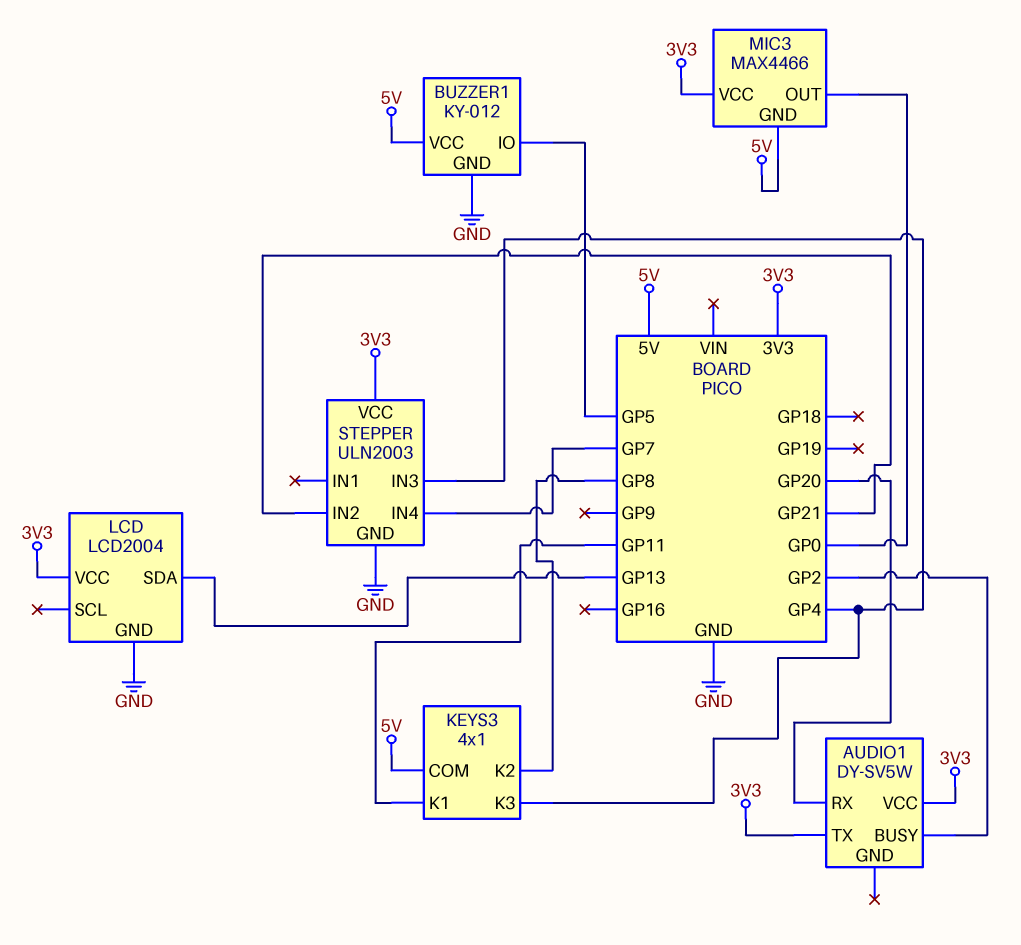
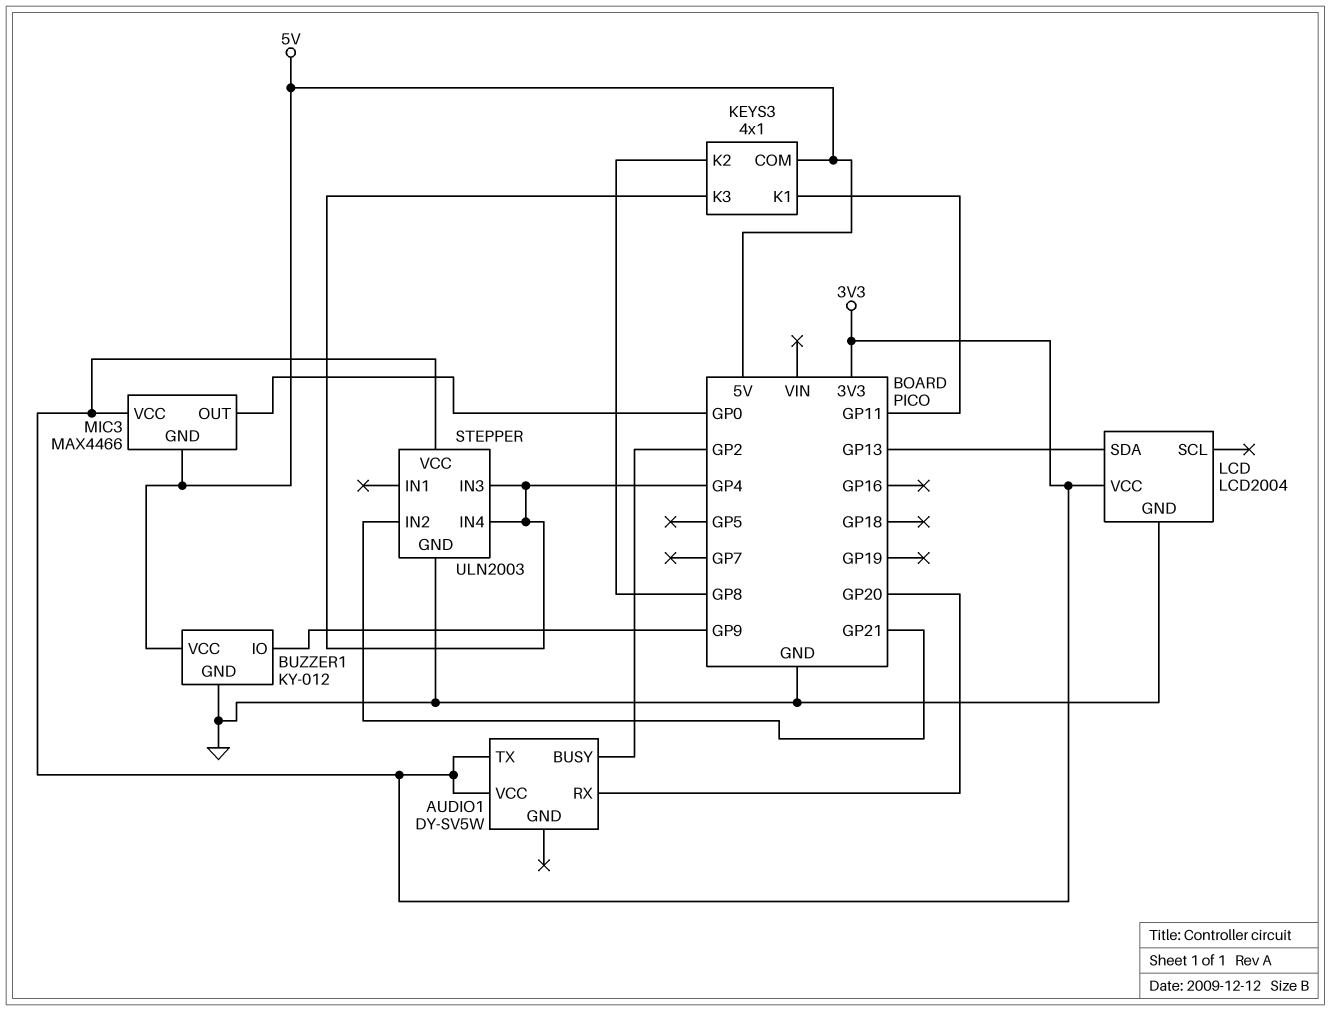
BUZZER1 pin IO: GP5 -> GP9
STEPPER pin IN4: GP7 -> GP4

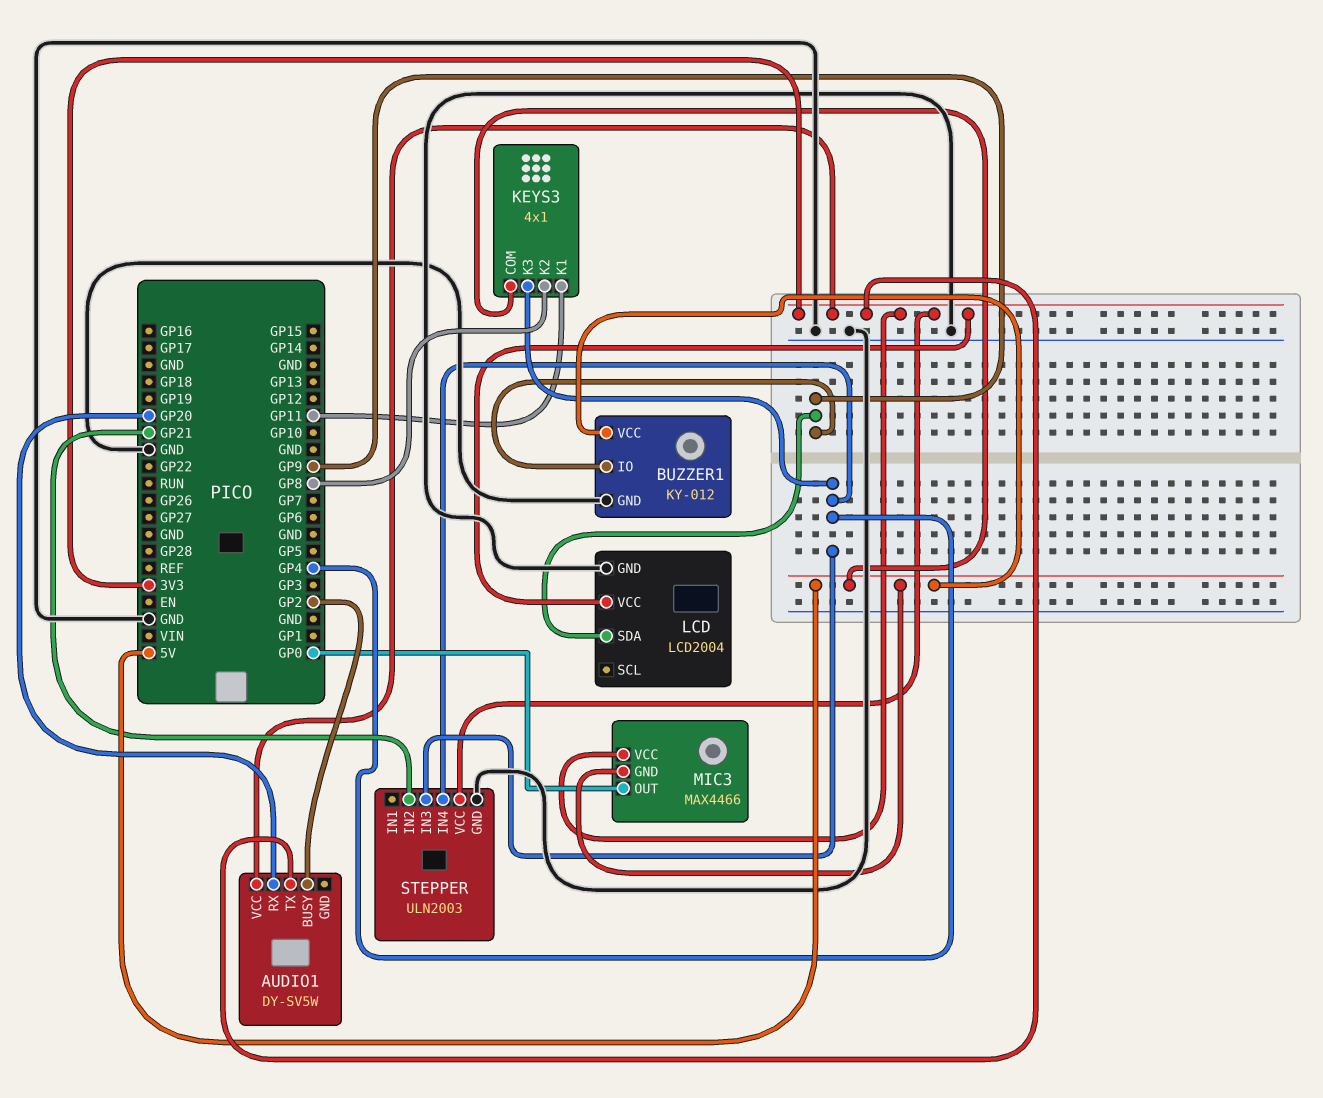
LCD pin SDA: GP13 -> GP9

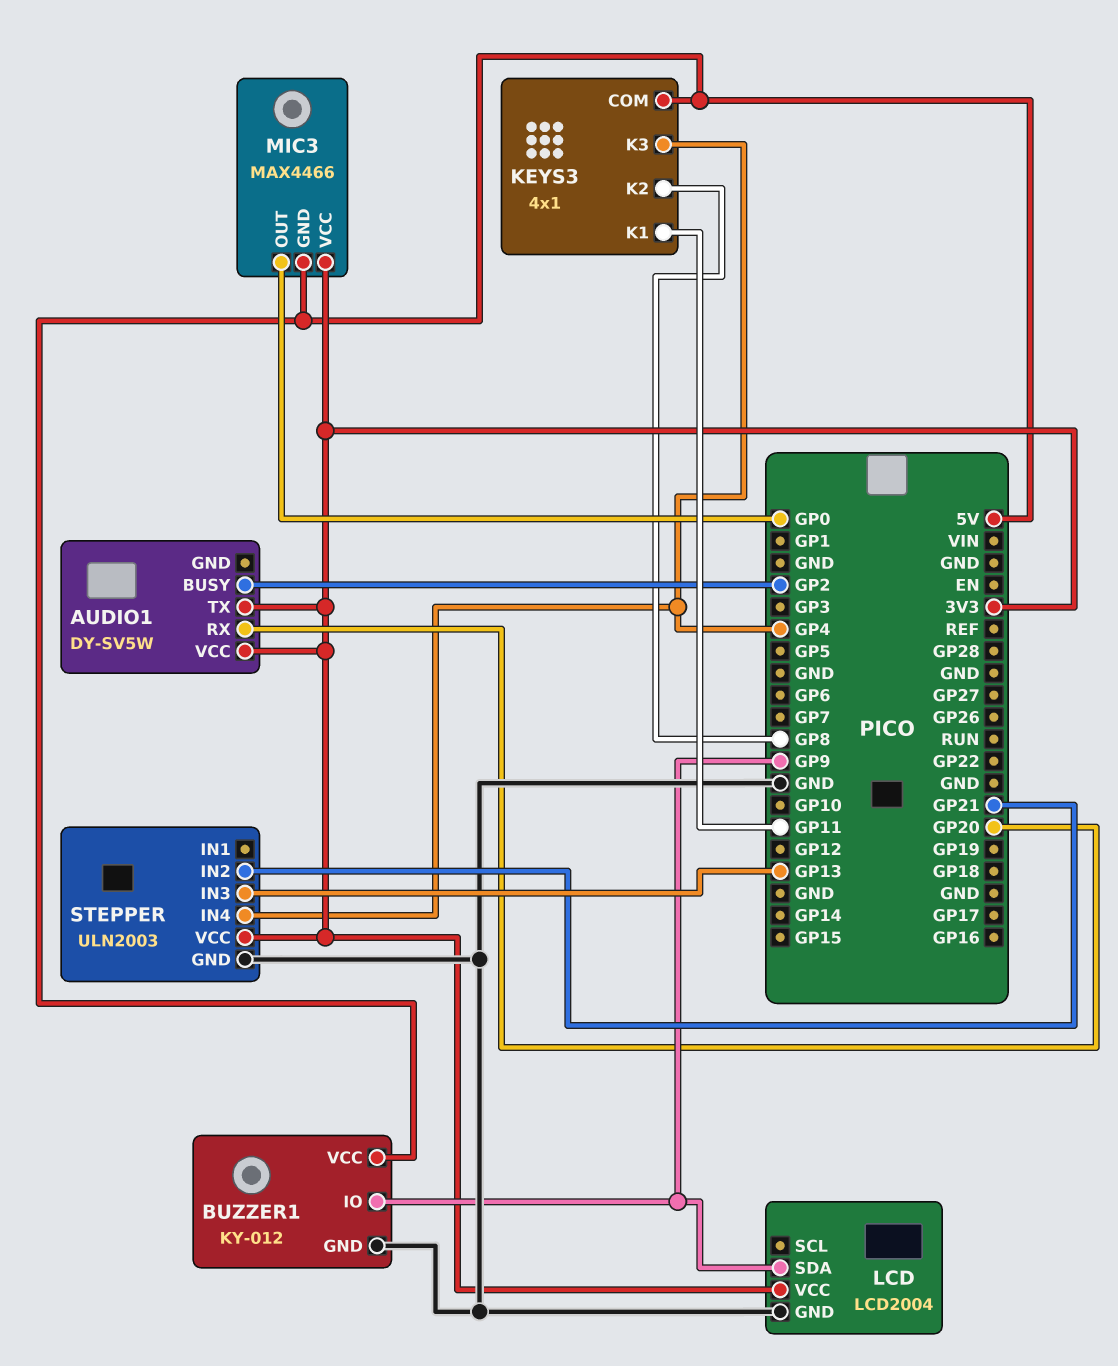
STEPPER pin IN3: GP4 -> GP13

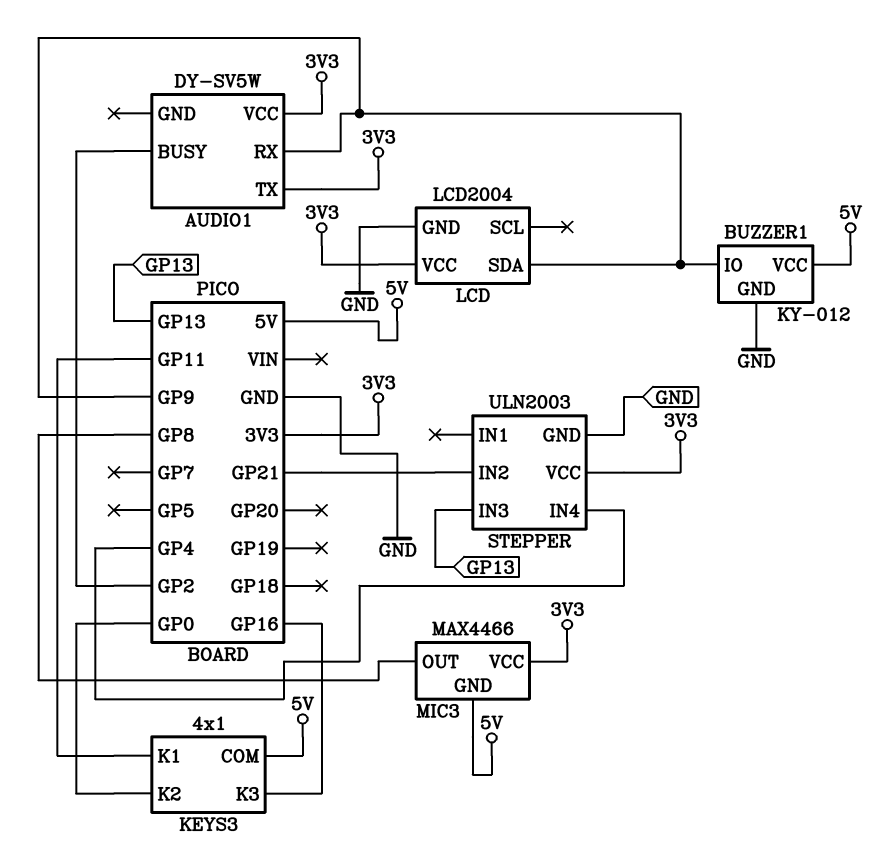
AUDIO1 pin RX: GP20 -> GP9
KEYS3 pin K2: GP8 -> GP0
KEYS3 pin K3: GP4 -> GP16
MIC3 pin OUT: GP0 -> GP8

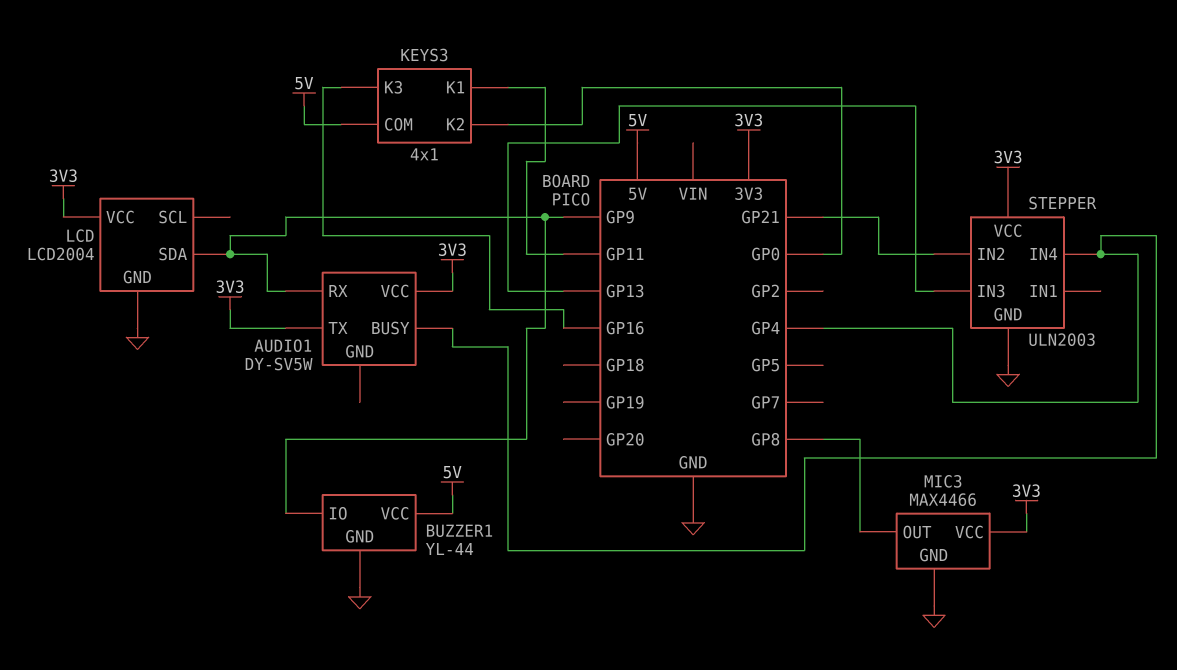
AUDIO1 pin BUSY: GP2 -> GP4
BUZZER1: KY-012 -> YL-44
MIC3 pin GND: 5V -> GND

